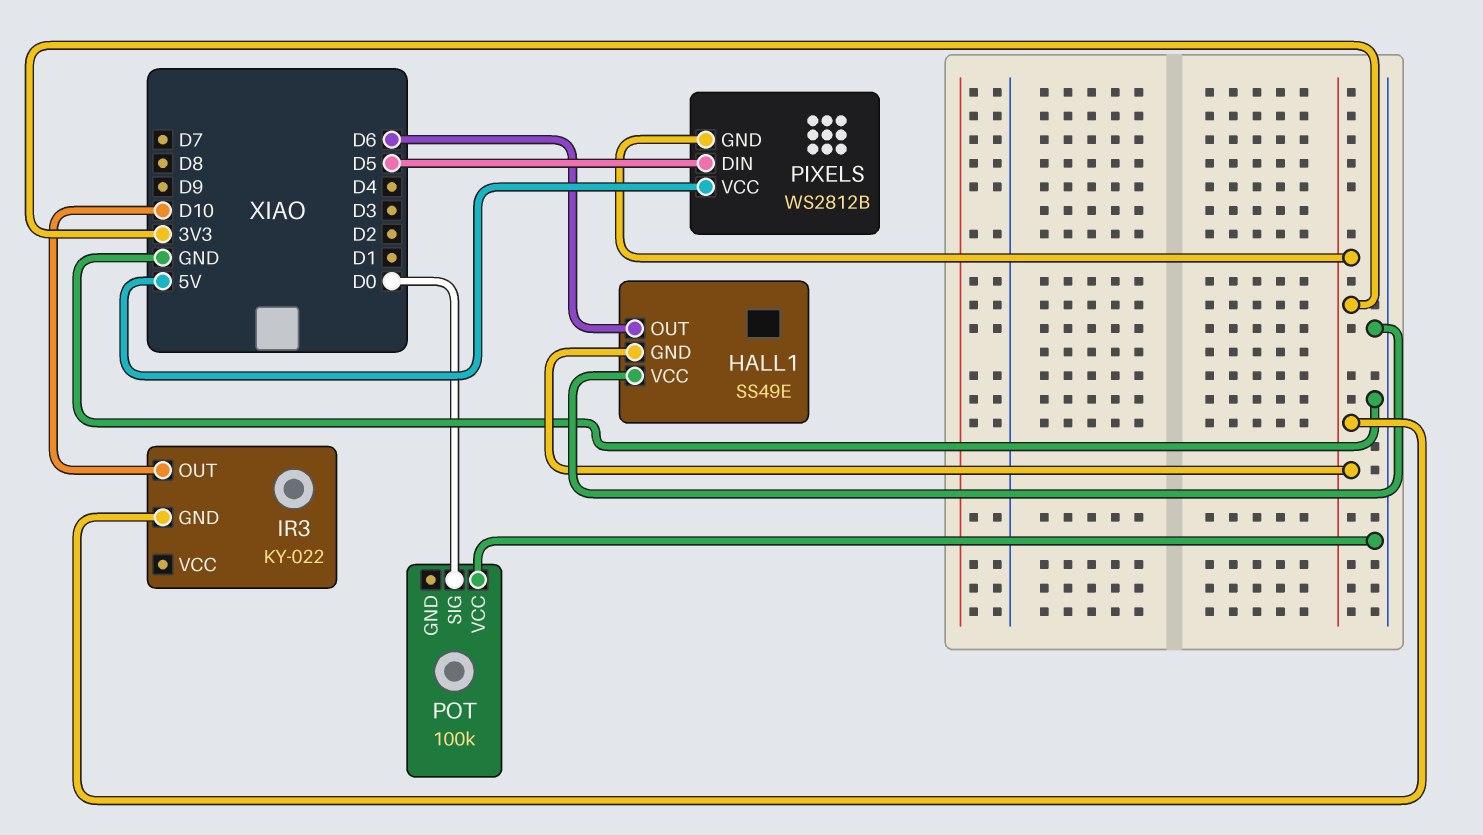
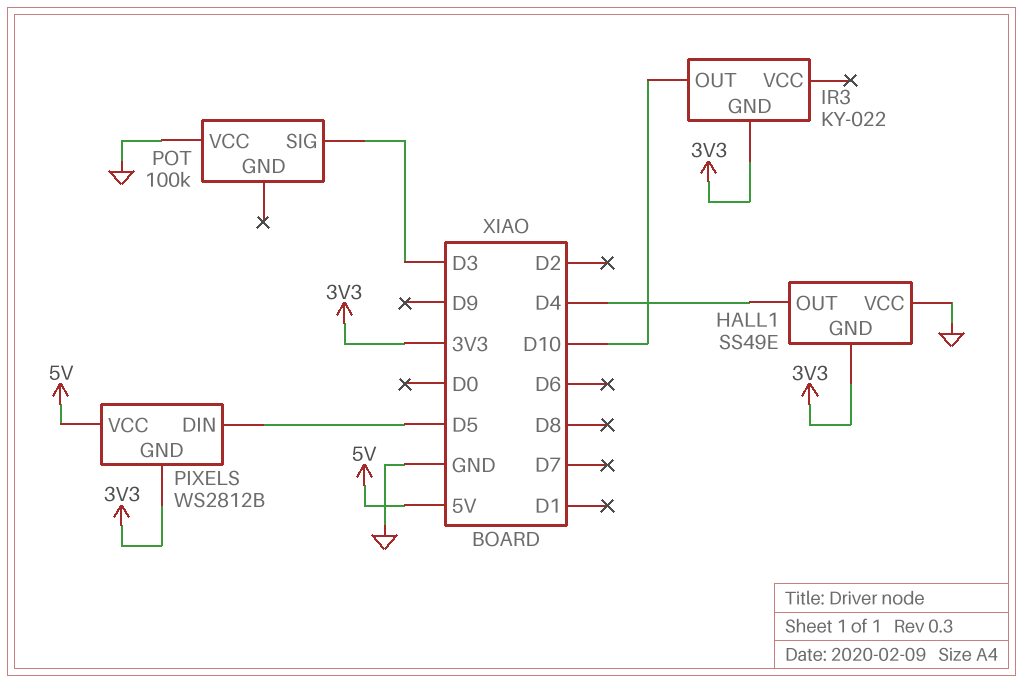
HALL1 pin OUT: D6 -> D4
POT pin SIG: D0 -> D3

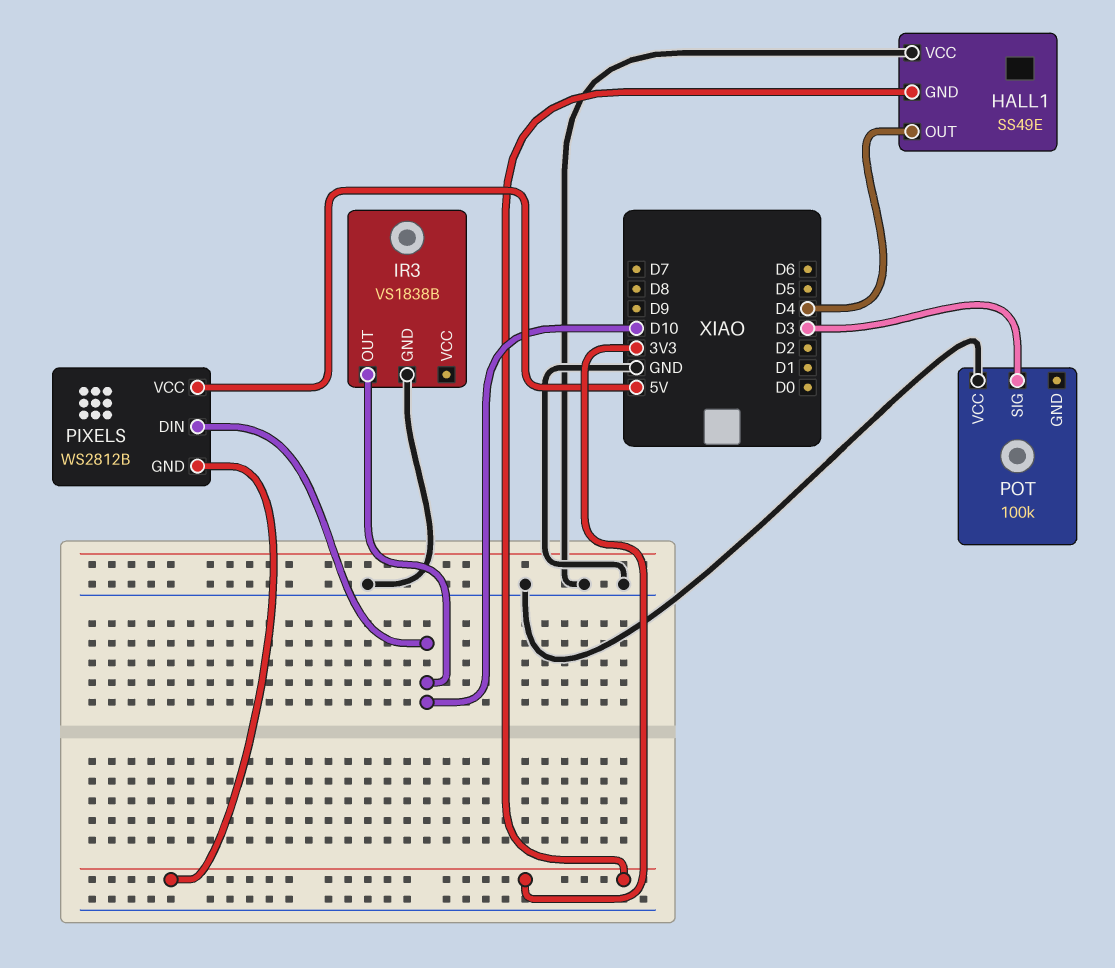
IR3: KY-022 -> VS1838B
IR3 pin GND: 3V3 -> GND
PIXELS pin DIN: D5 -> D10

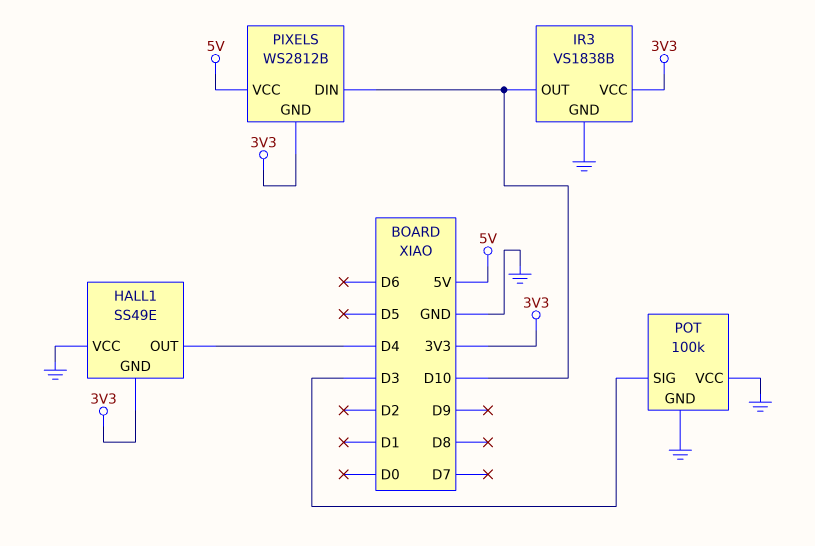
IR3 pin VCC: none -> 3V3
POT pin GND: none -> GND

